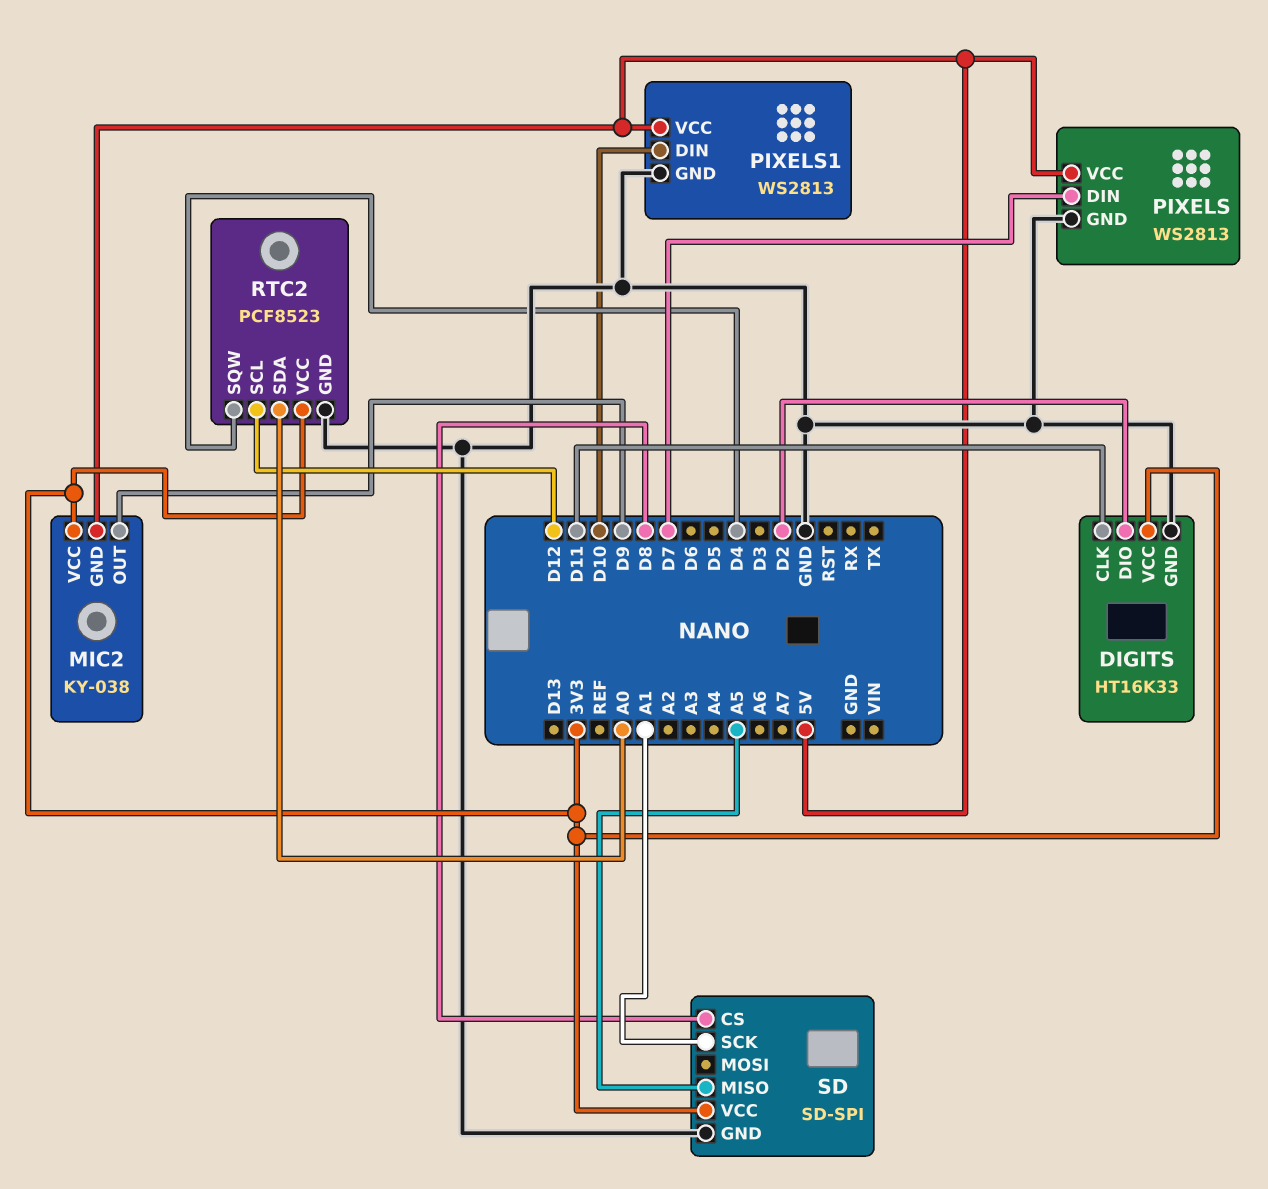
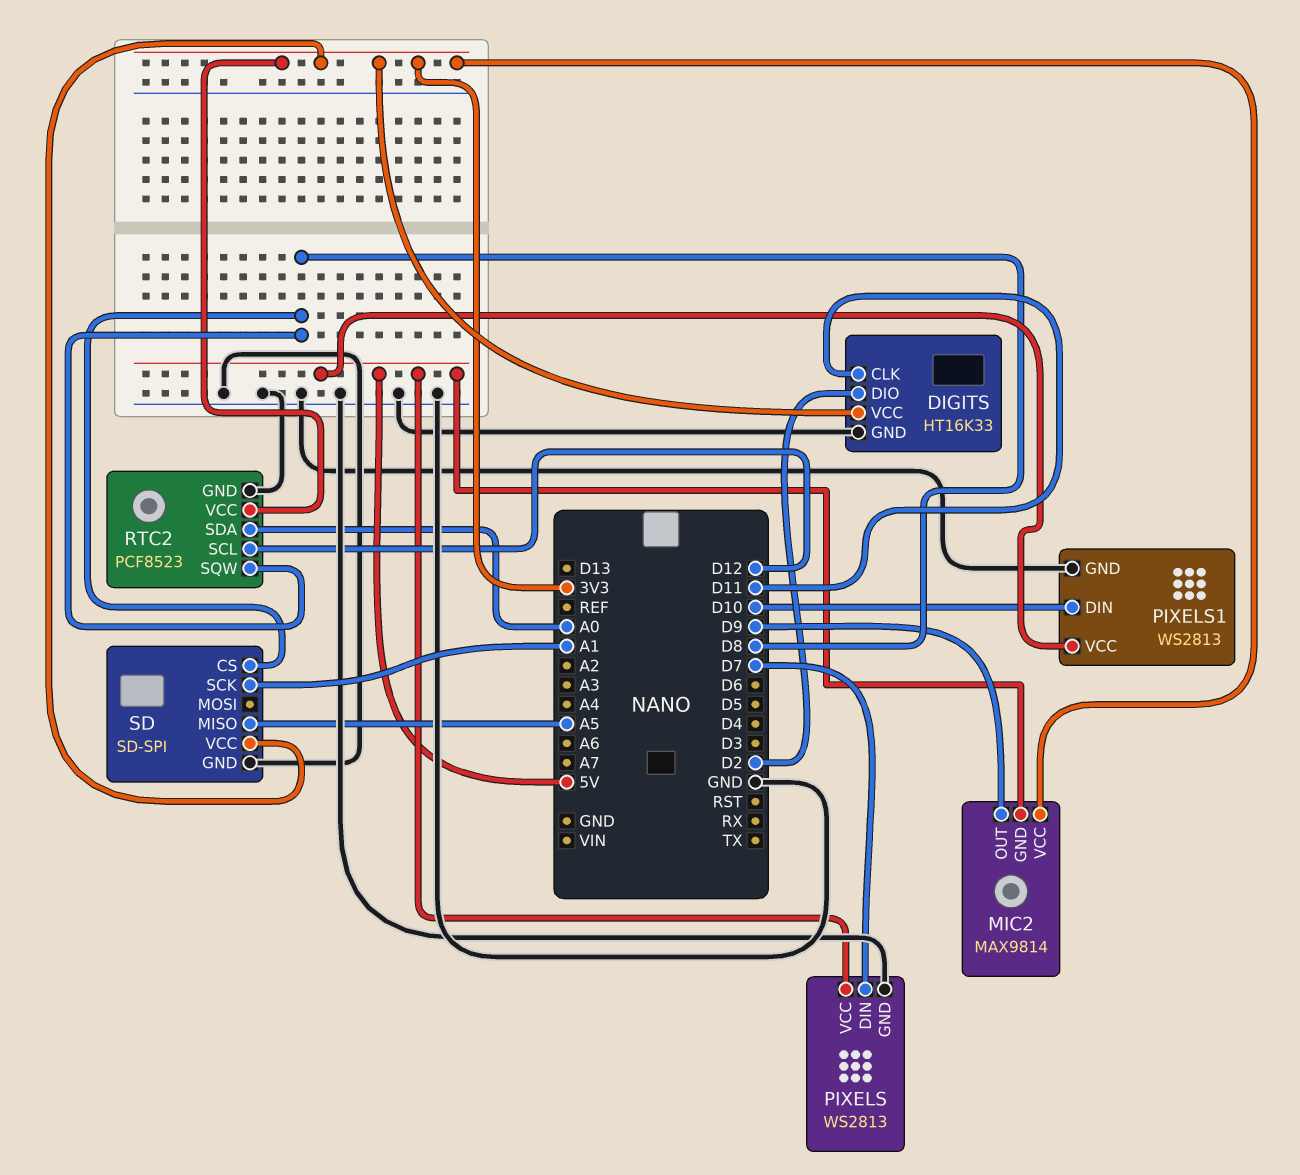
MIC2: KY-038 -> MAX9814
RTC2 pin SQW: D4 -> D8

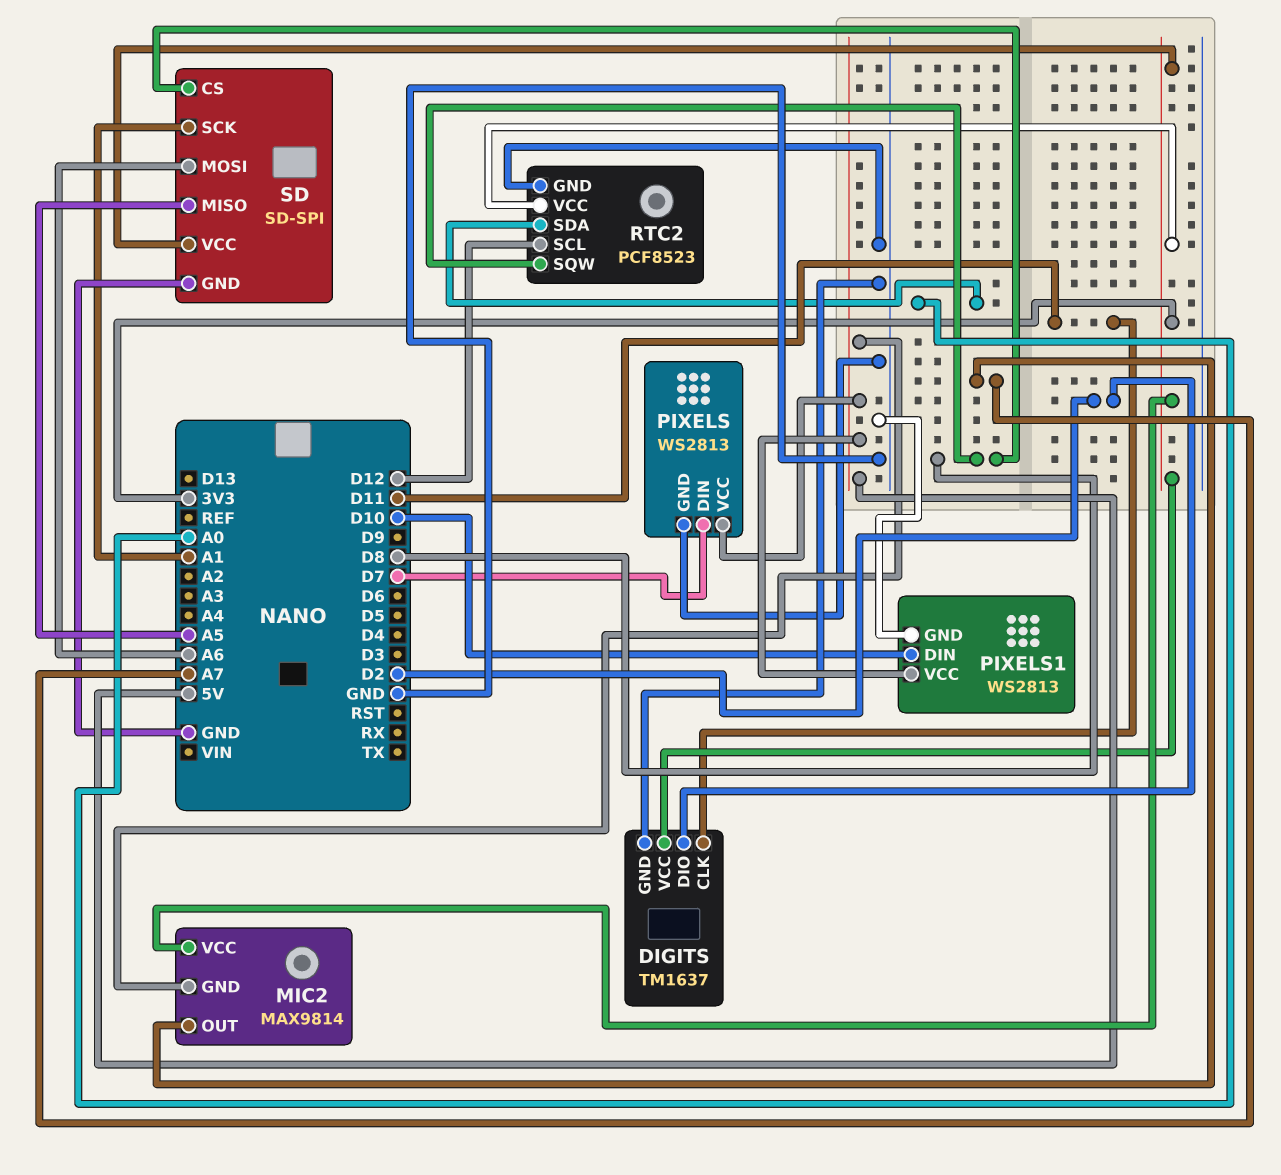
DIGITS: HT16K33 -> TM1637
MIC2 pin OUT: D9 -> A7
SD pin MOSI: none -> A6

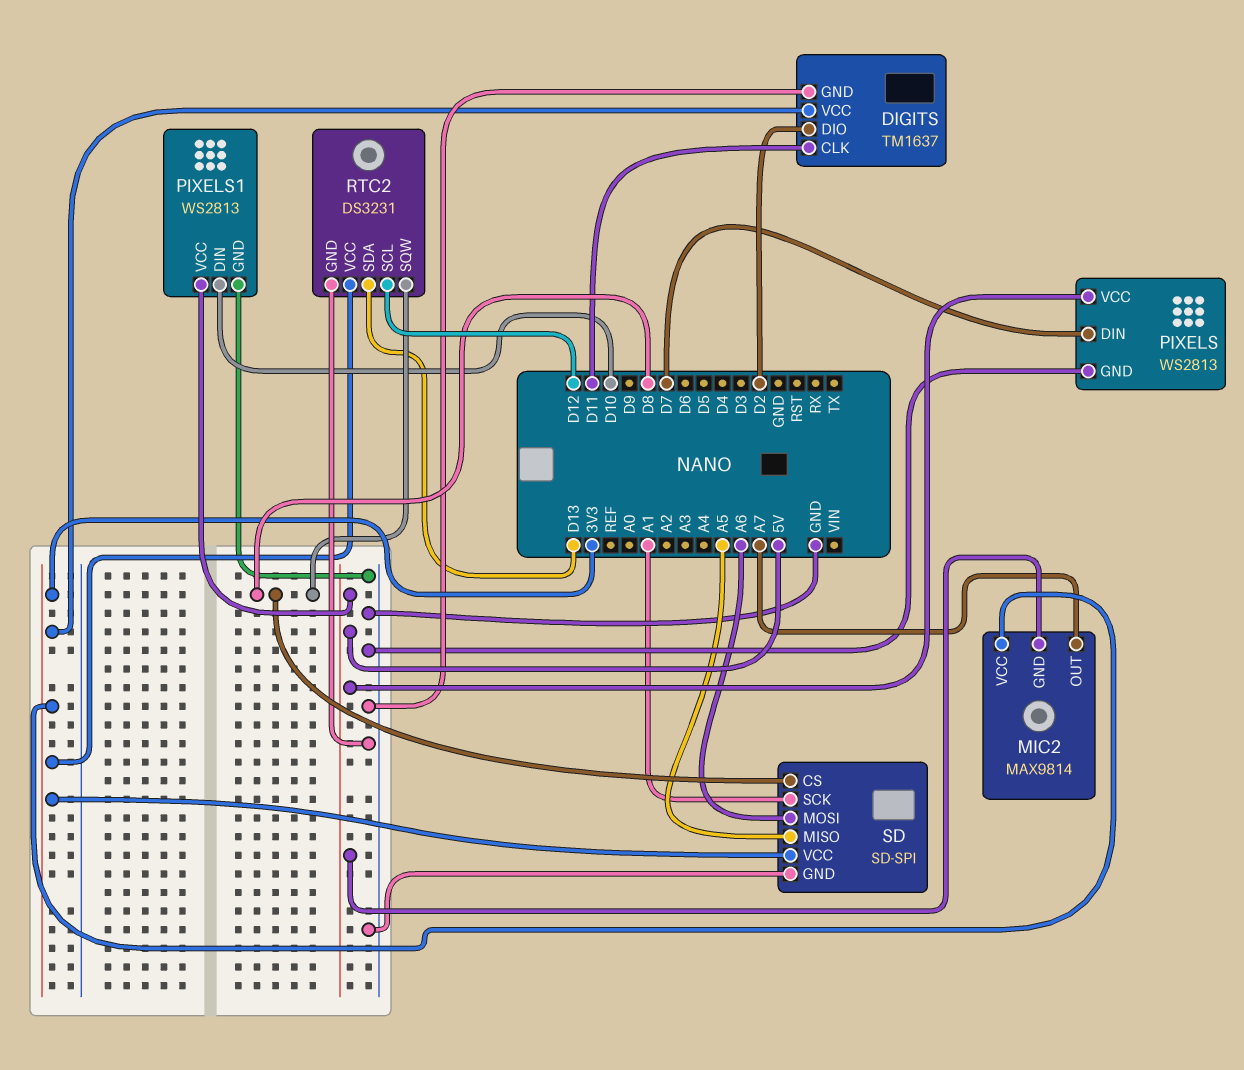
RTC2: PCF8523 -> DS3231
RTC2 pin SDA: A0 -> D13

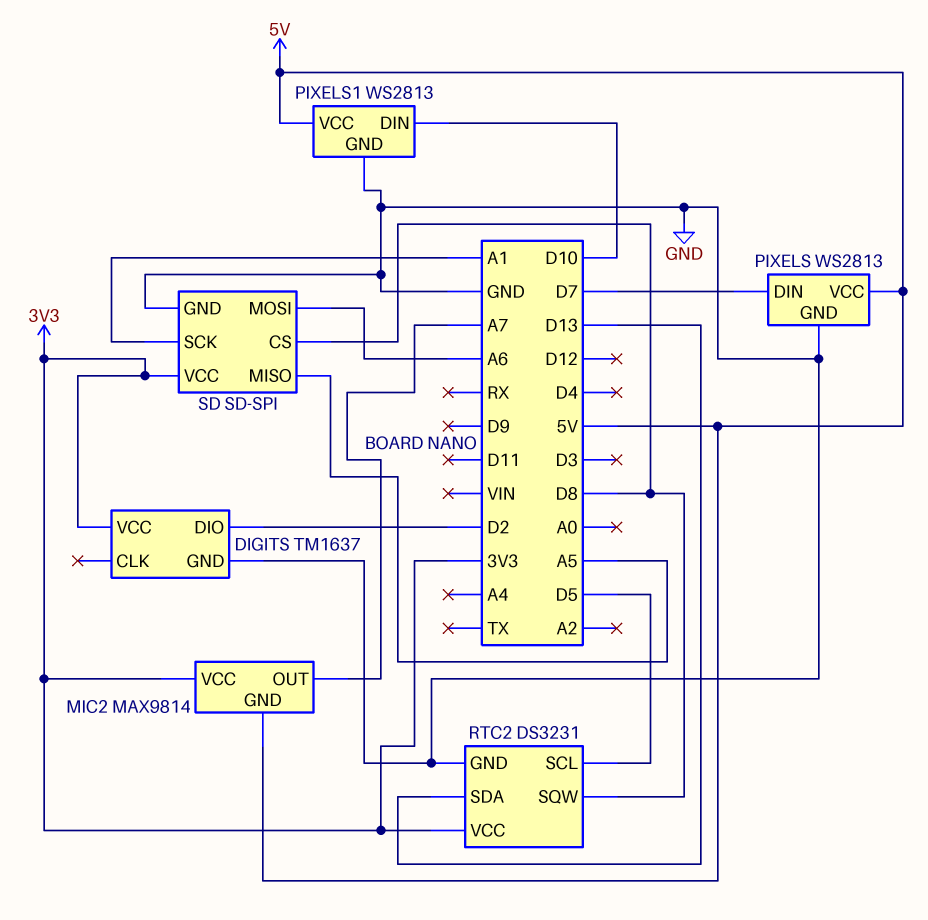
DIGITS pin CLK: D11 -> none
RTC2 pin SCL: D12 -> D5

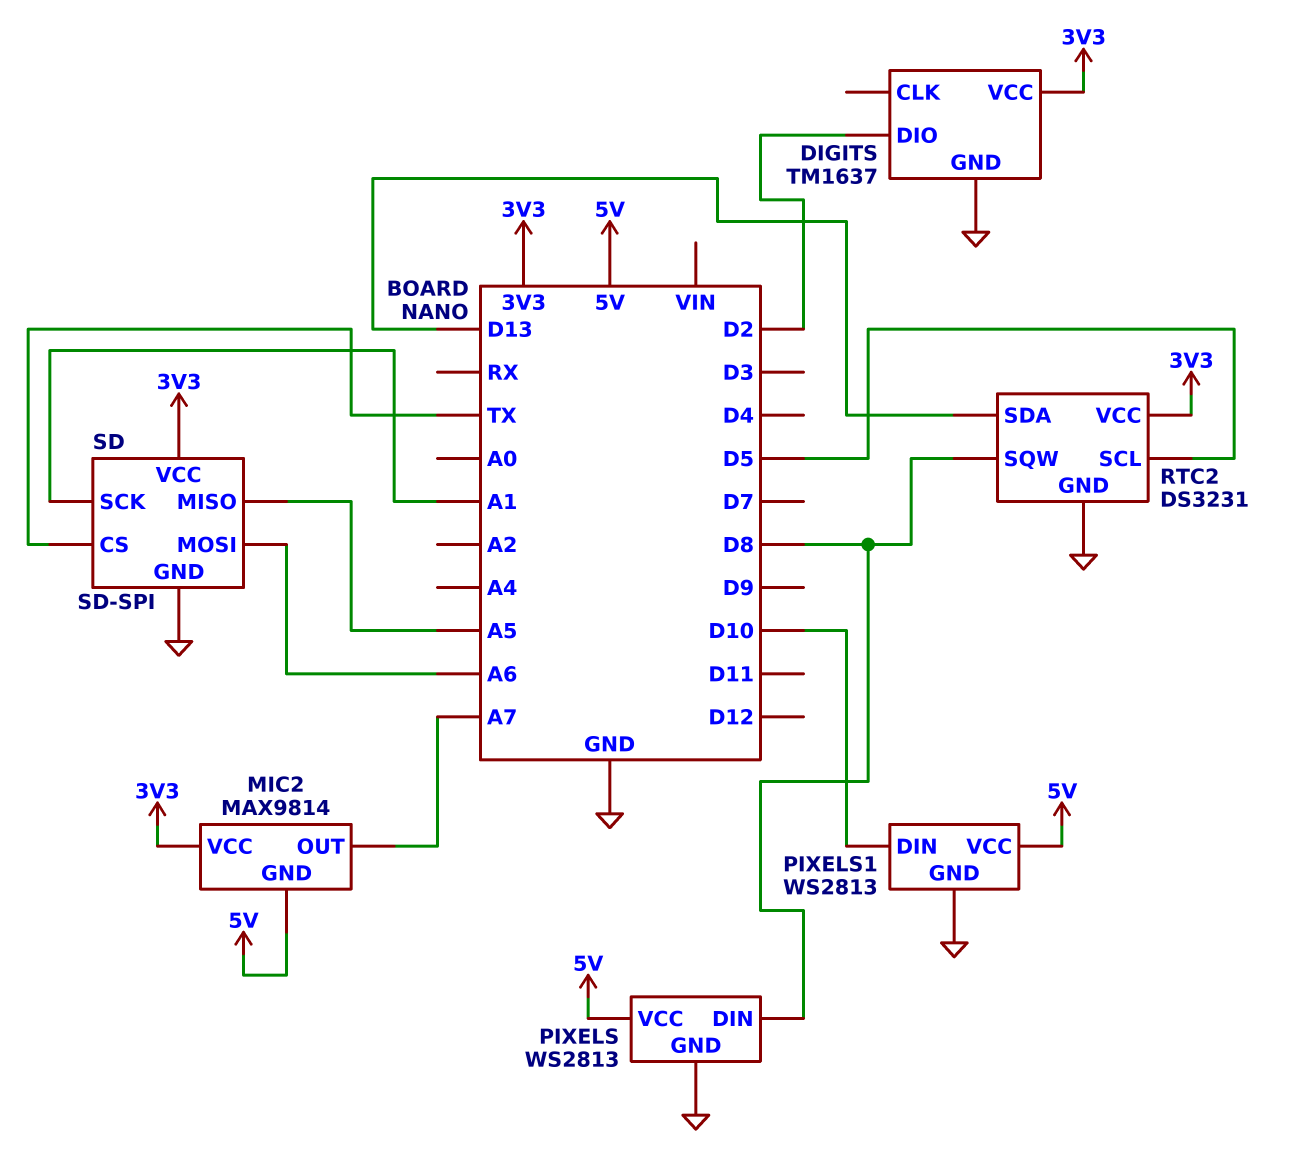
PIXELS pin DIN: D7 -> D8
SD pin CS: D8 -> TX

